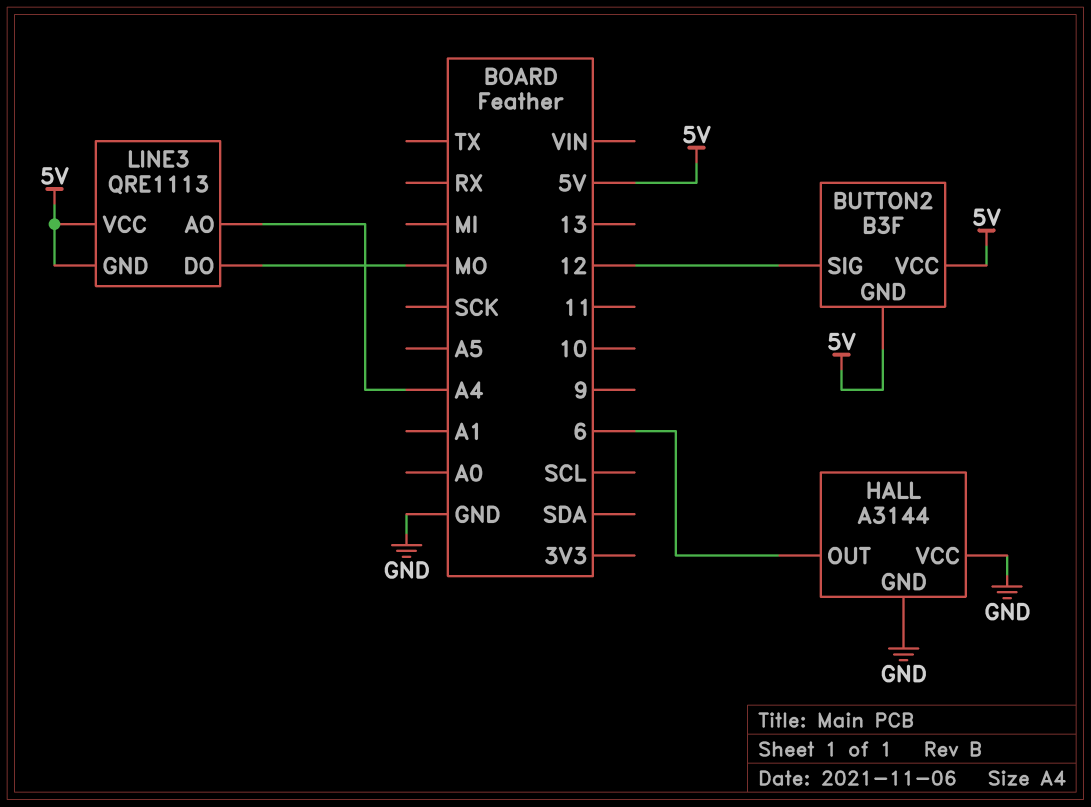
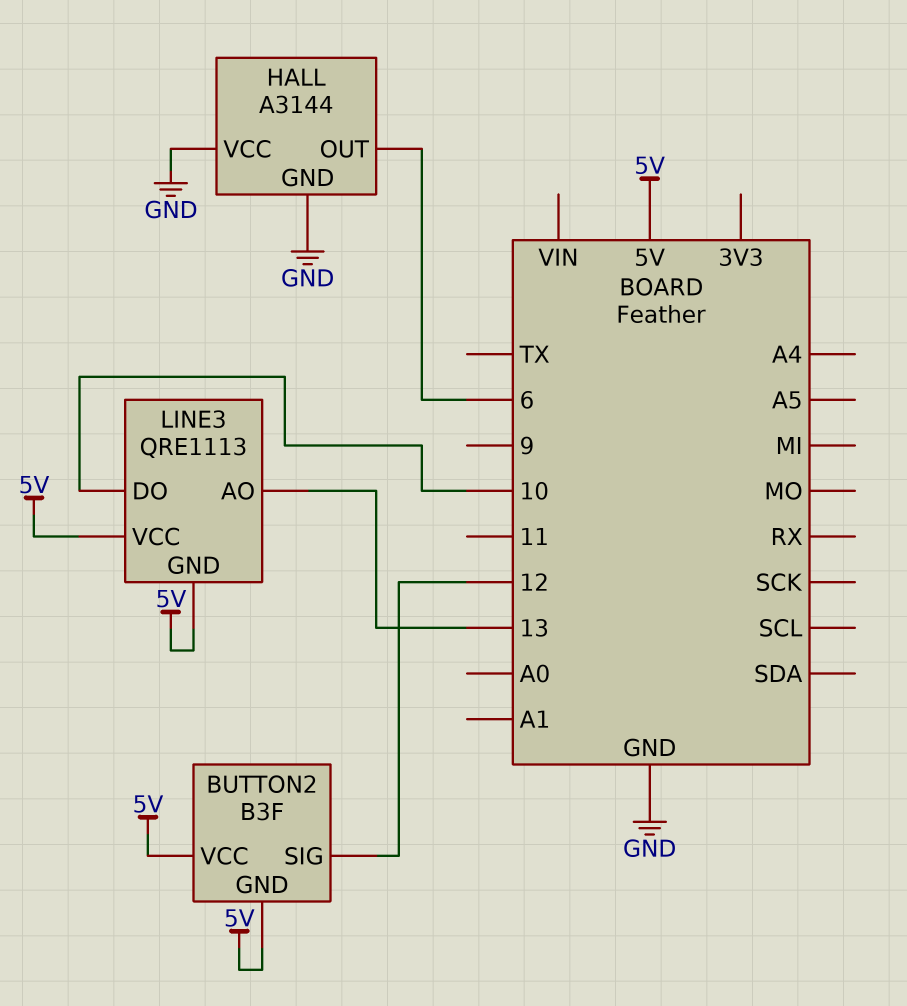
LINE3 pin AO: A4 -> 13
LINE3 pin DO: MO -> 10

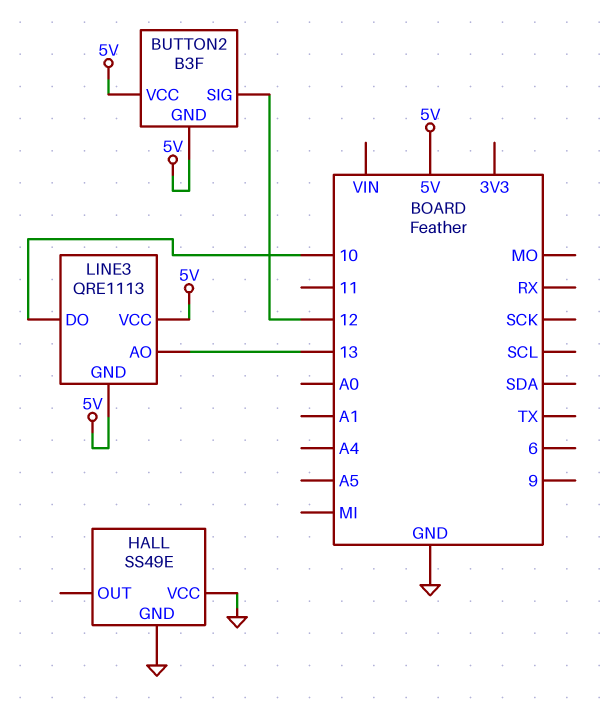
HALL: A3144 -> SS49E
HALL pin OUT: 6 -> none

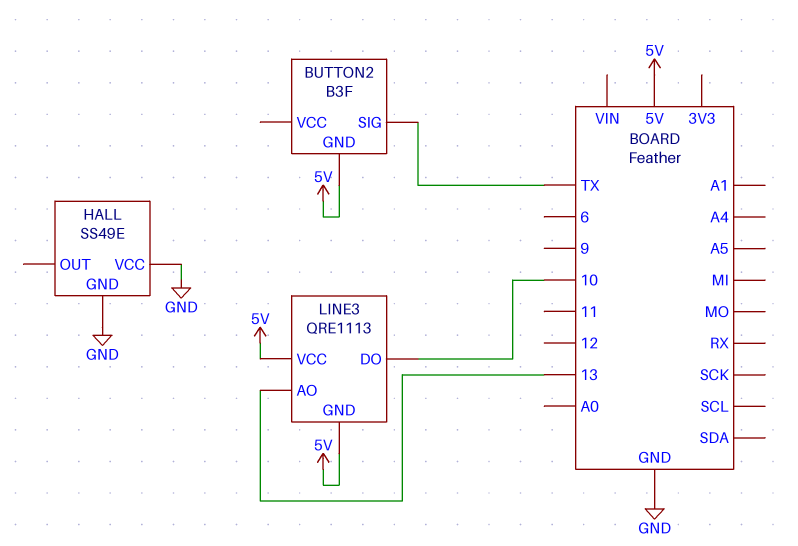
BUTTON2 pin SIG: 12 -> TX
BUTTON2 pin VCC: 5V -> none

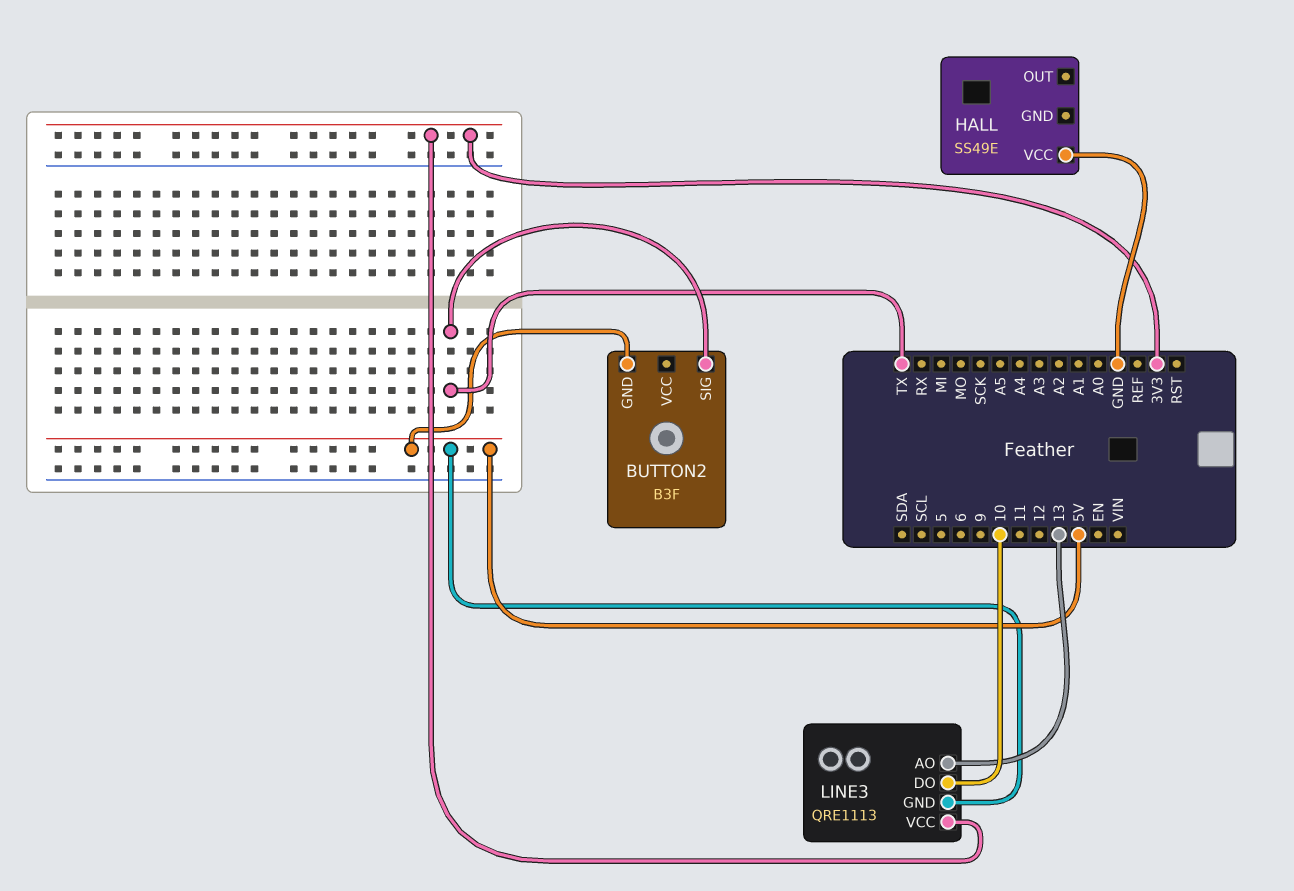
HALL pin GND: GND -> none
LINE3 pin VCC: 5V -> 3V3

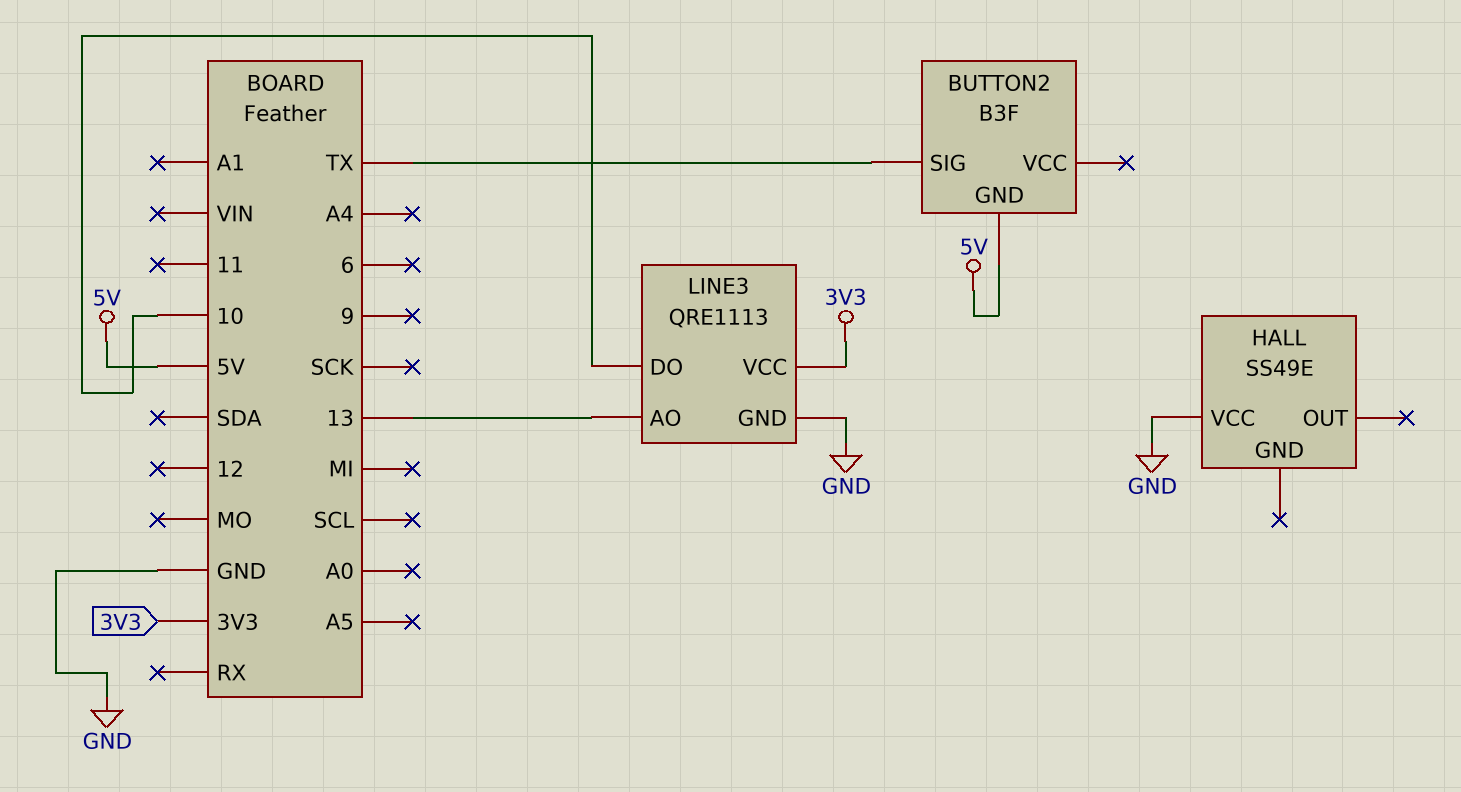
LINE3 pin GND: 5V -> GND

